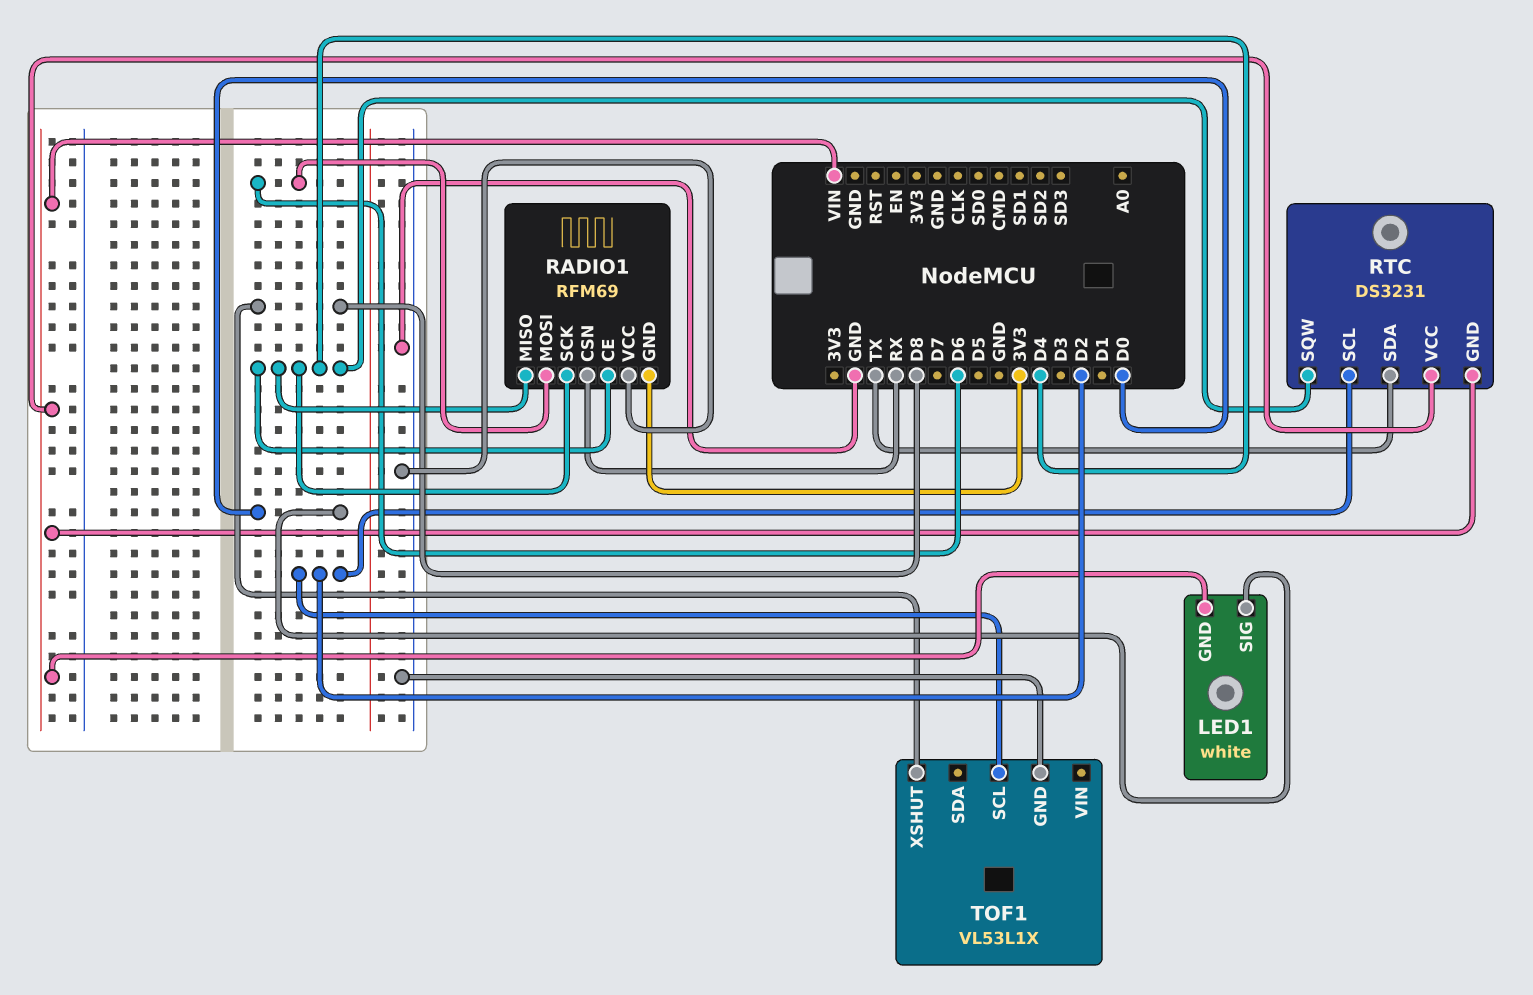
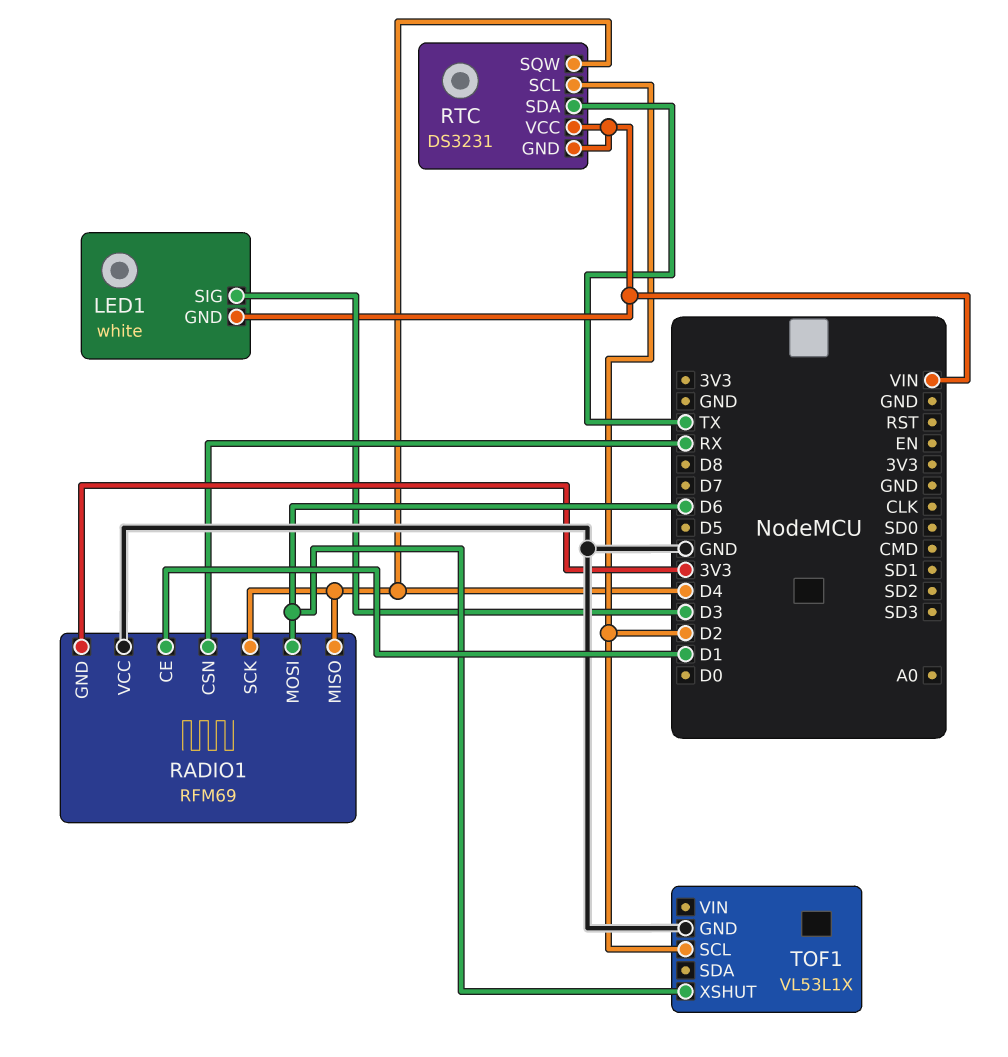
LED1 pin SIG: D0 -> D3
RADIO1 pin CE: D4 -> D1
TOF1 pin XSHUT: D8 -> D6

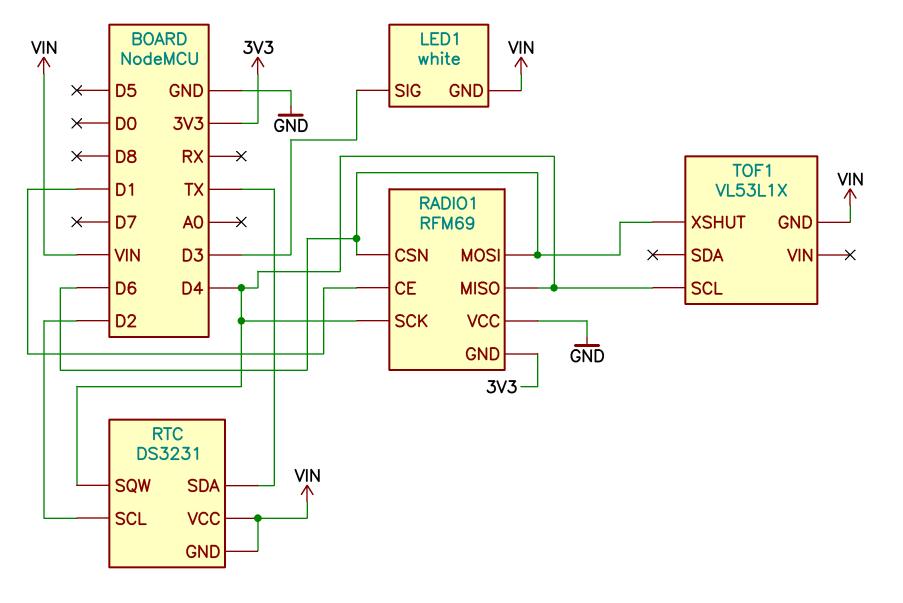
RADIO1 pin CSN: RX -> D6
TOF1 pin GND: GND -> VIN
TOF1 pin SCL: D2 -> D4

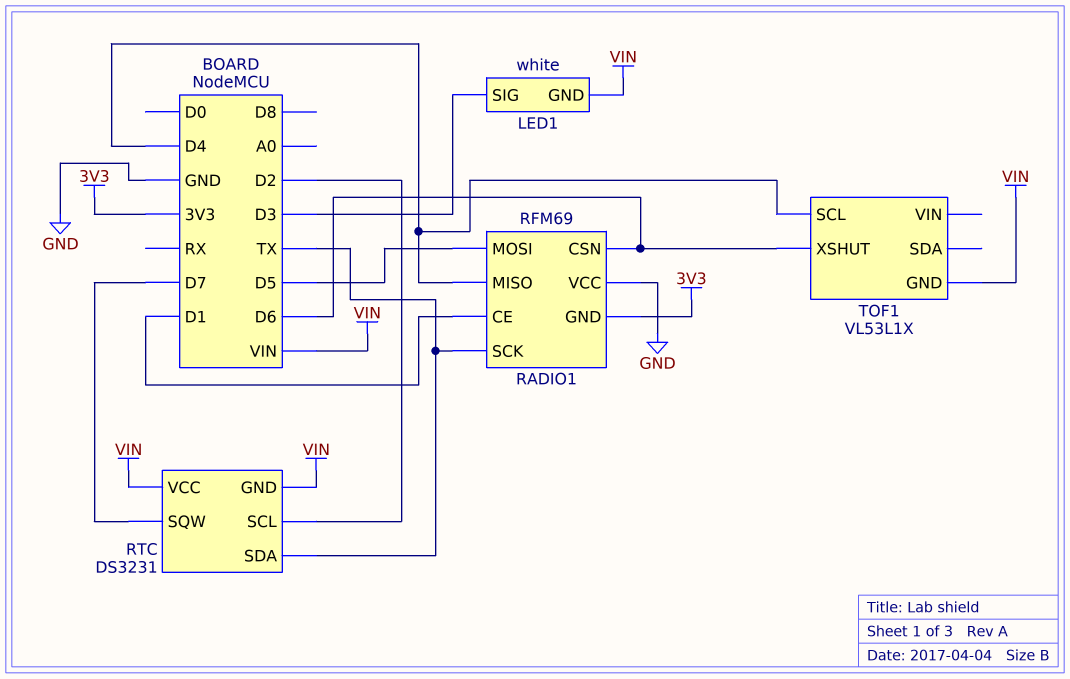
RADIO1 pin MOSI: D6 -> D5
RADIO1 pin SCK: D4 -> TX
RTC pin SQW: D4 -> D7

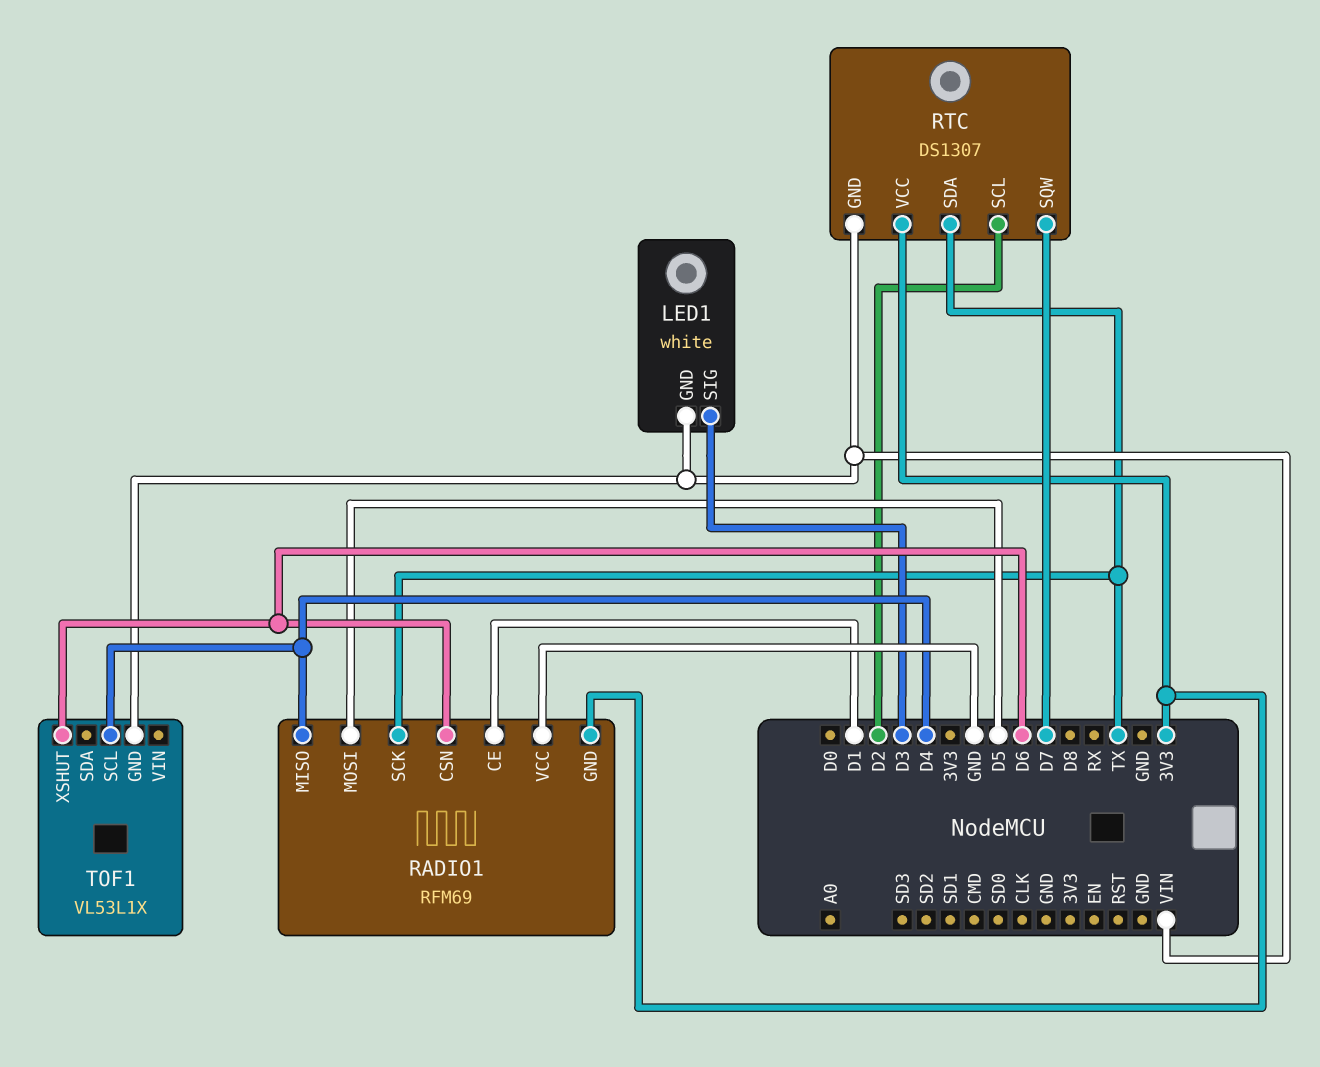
RTC: DS3231 -> DS1307
RTC pin VCC: VIN -> 3V3

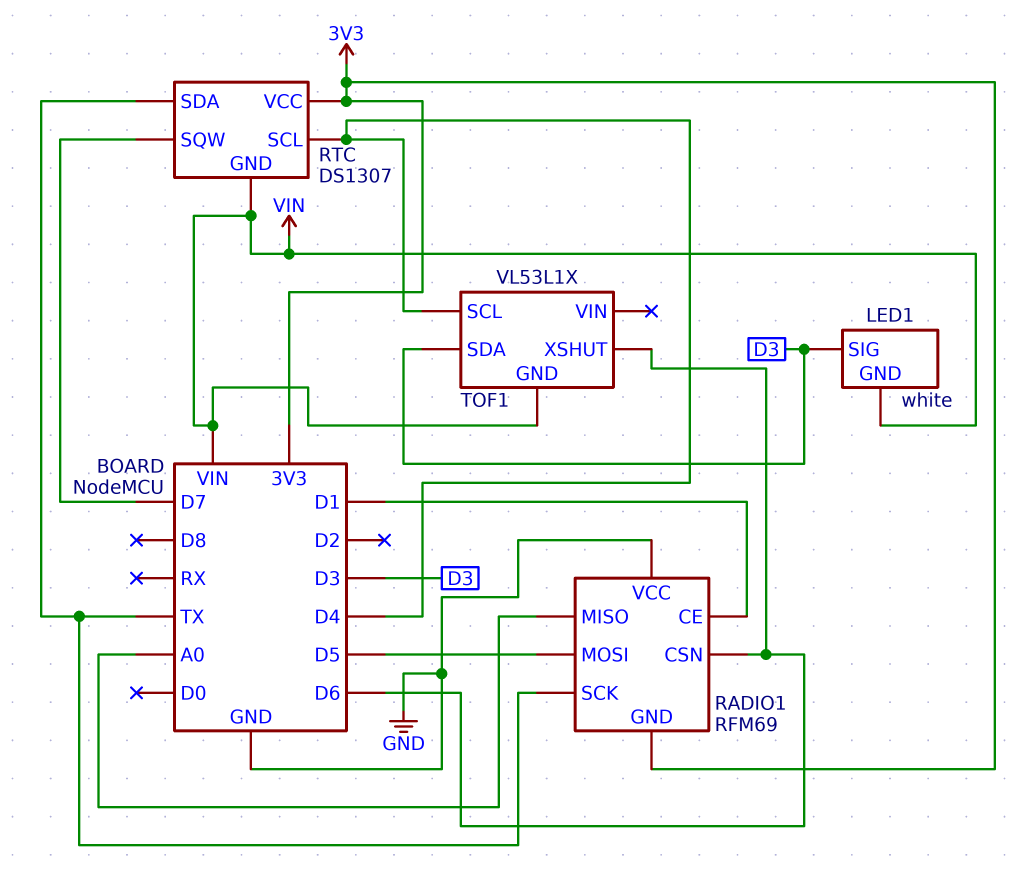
RADIO1 pin MISO: D4 -> A0
RTC pin SCL: D2 -> D4
TOF1 pin SDA: none -> D3

